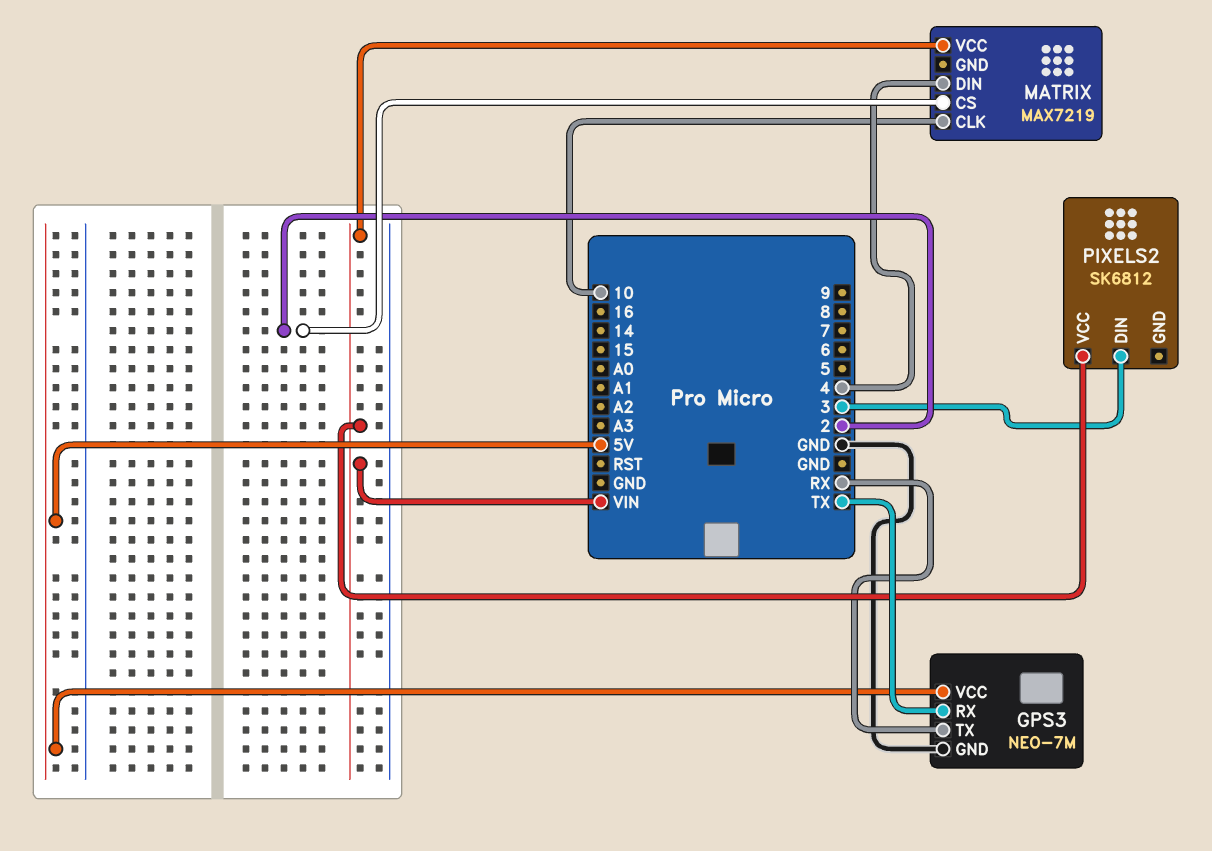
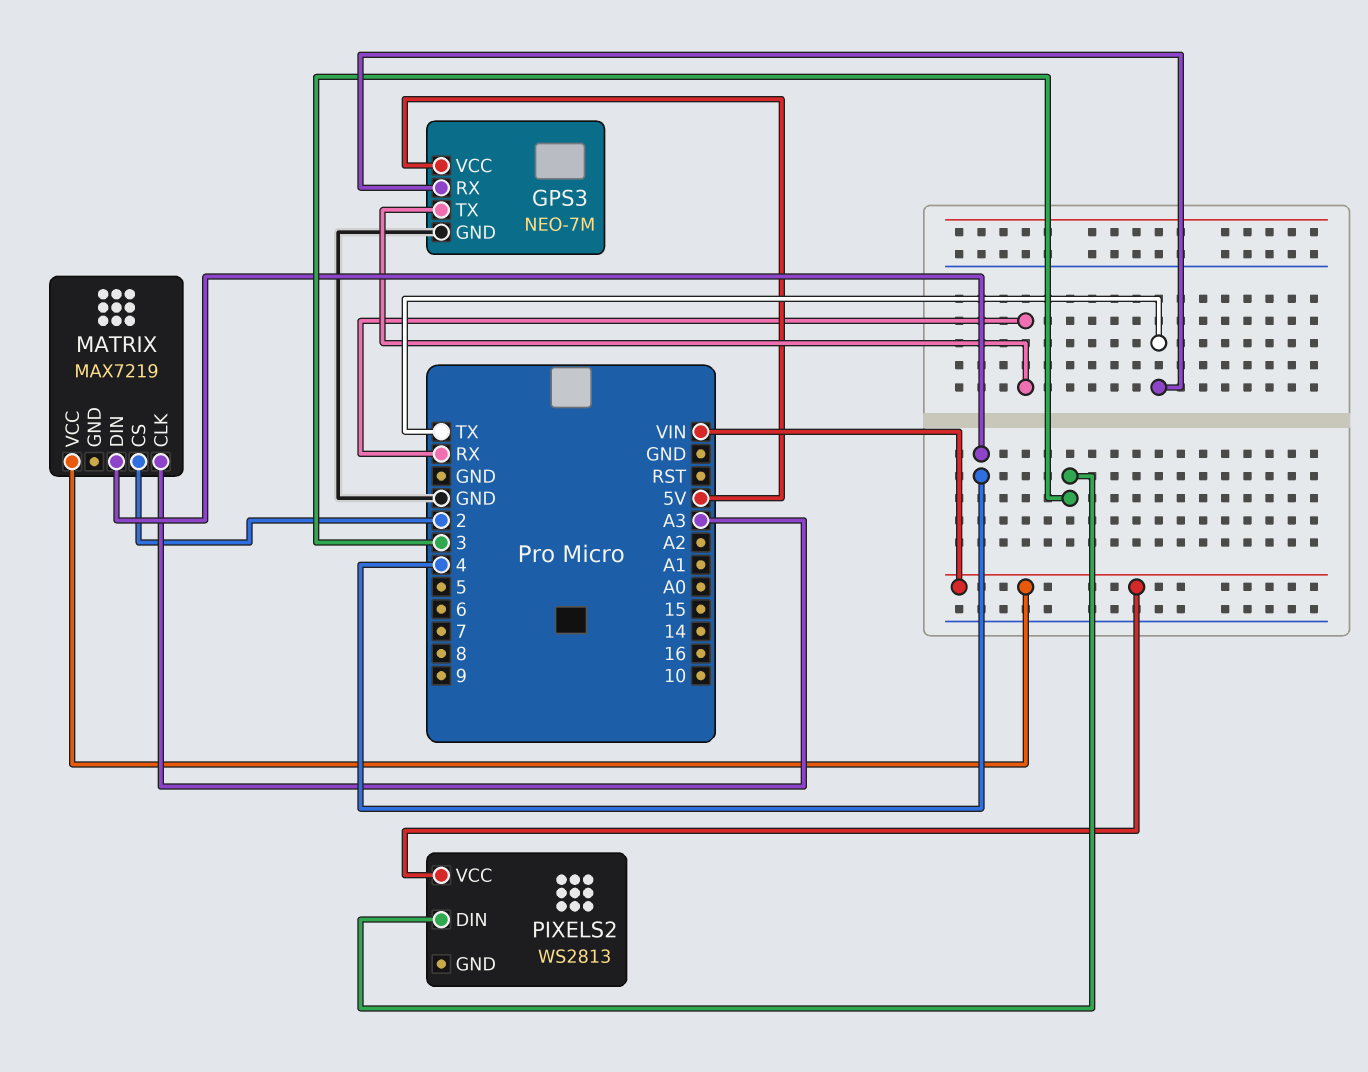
MATRIX pin CLK: 10 -> A3
PIXELS2: SK6812 -> WS2813

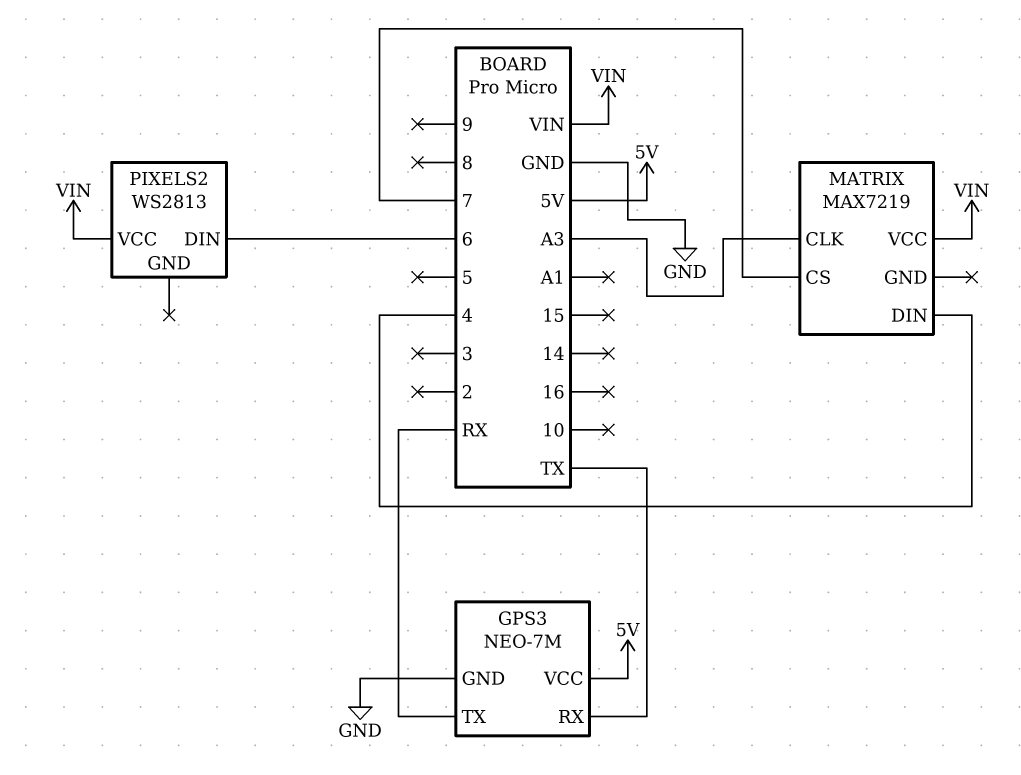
MATRIX pin CS: 2 -> 7
PIXELS2 pin DIN: 3 -> 6

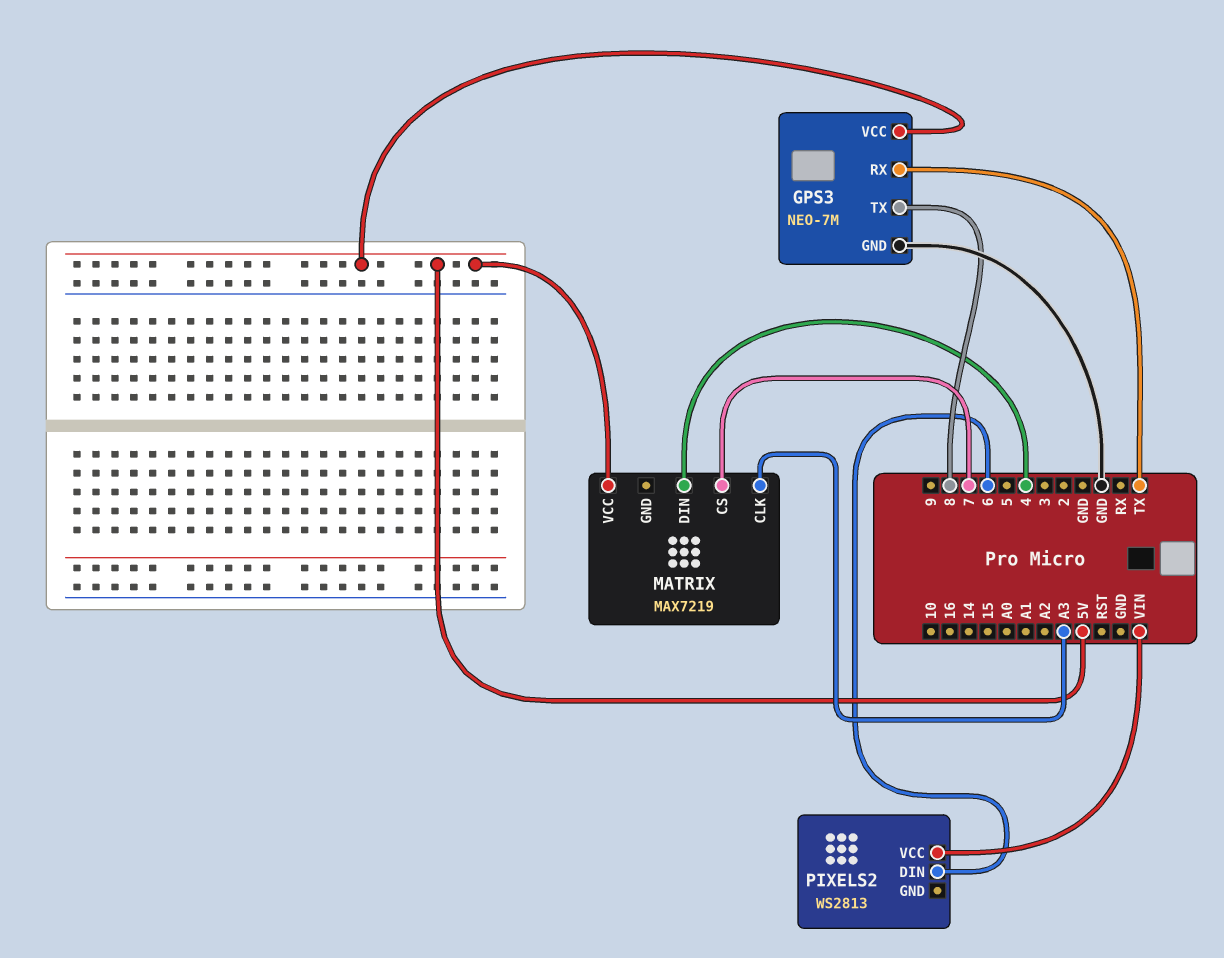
GPS3 pin TX: RX -> 8
MATRIX pin VCC: VIN -> 5V

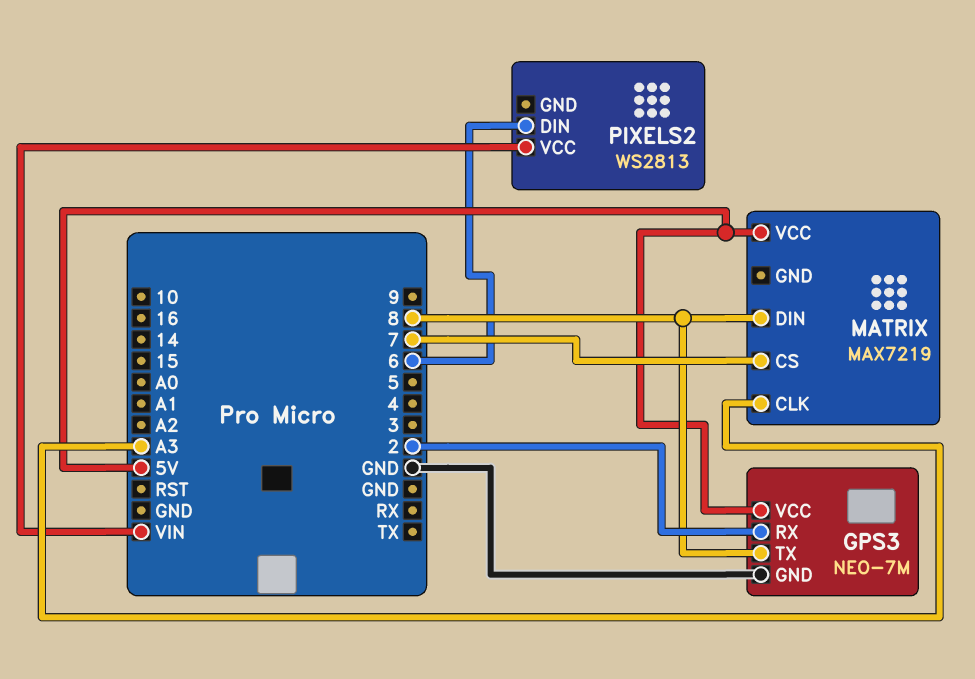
GPS3 pin RX: TX -> 2
MATRIX pin DIN: 4 -> 8

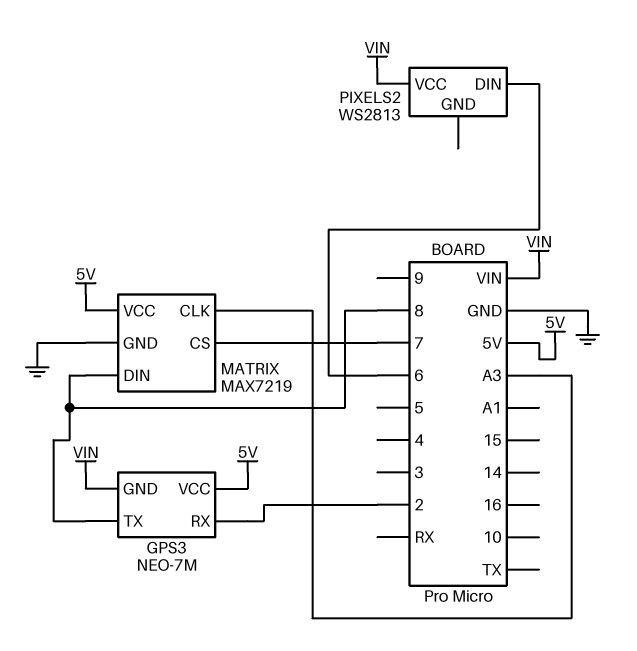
GPS3 pin GND: GND -> VIN
MATRIX pin GND: none -> GND

